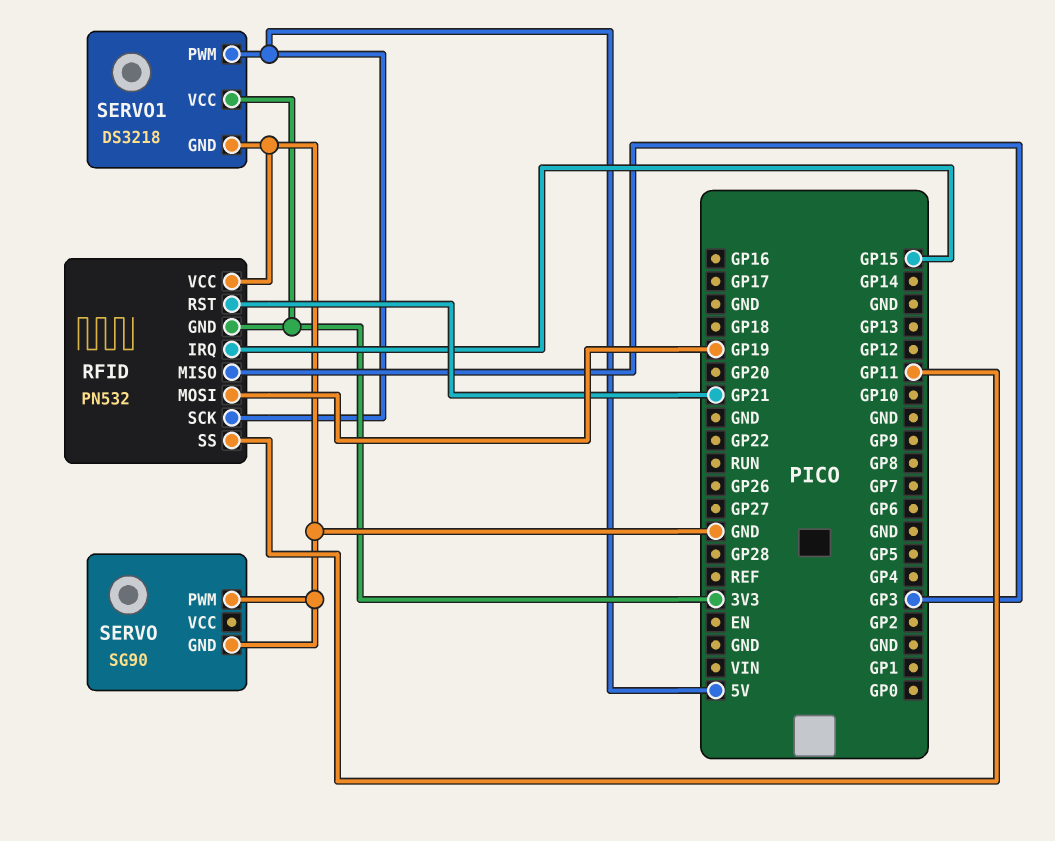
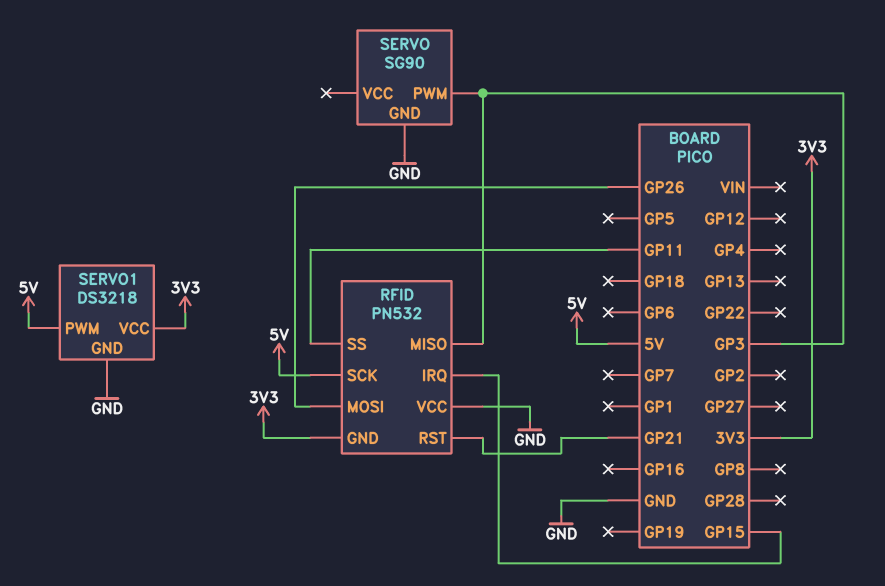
RFID pin MOSI: GP19 -> GP26
SERVO pin PWM: GND -> GP3

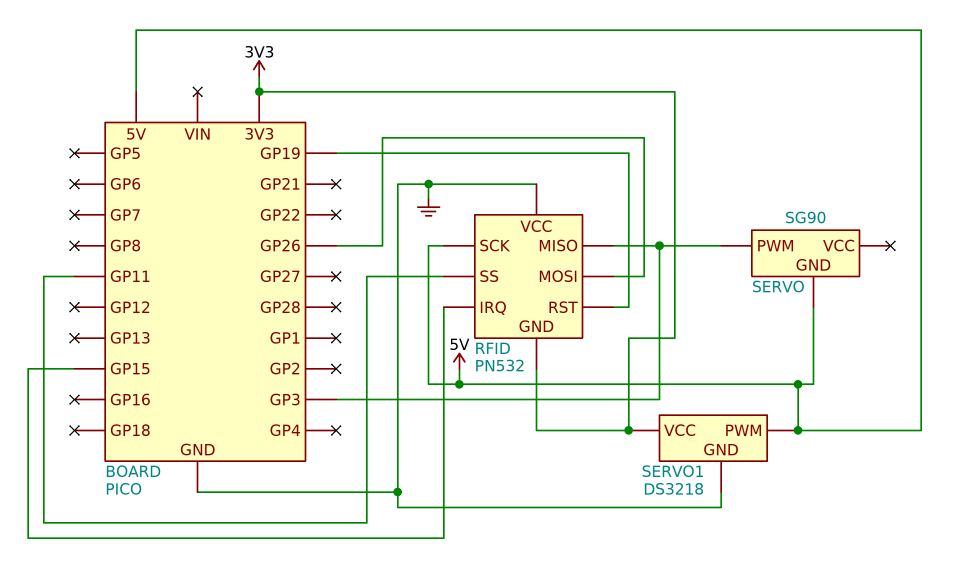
RFID pin RST: GP21 -> GP19
SERVO pin GND: GND -> 5V

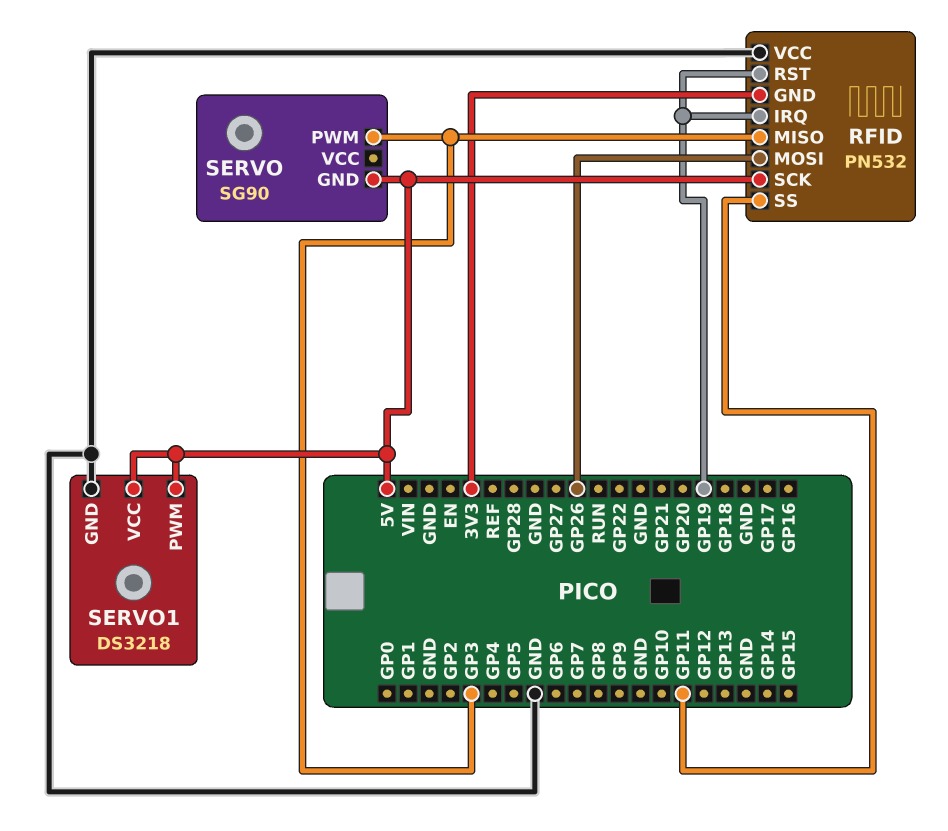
RFID pin IRQ: GP15 -> GP19
SERVO1 pin VCC: 3V3 -> 5V

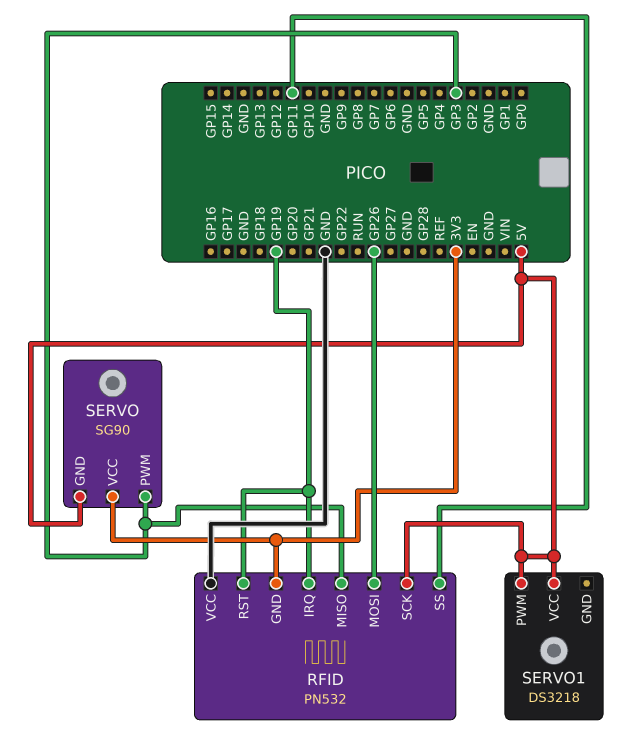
SERVO pin VCC: none -> 3V3
SERVO1 pin GND: GND -> none

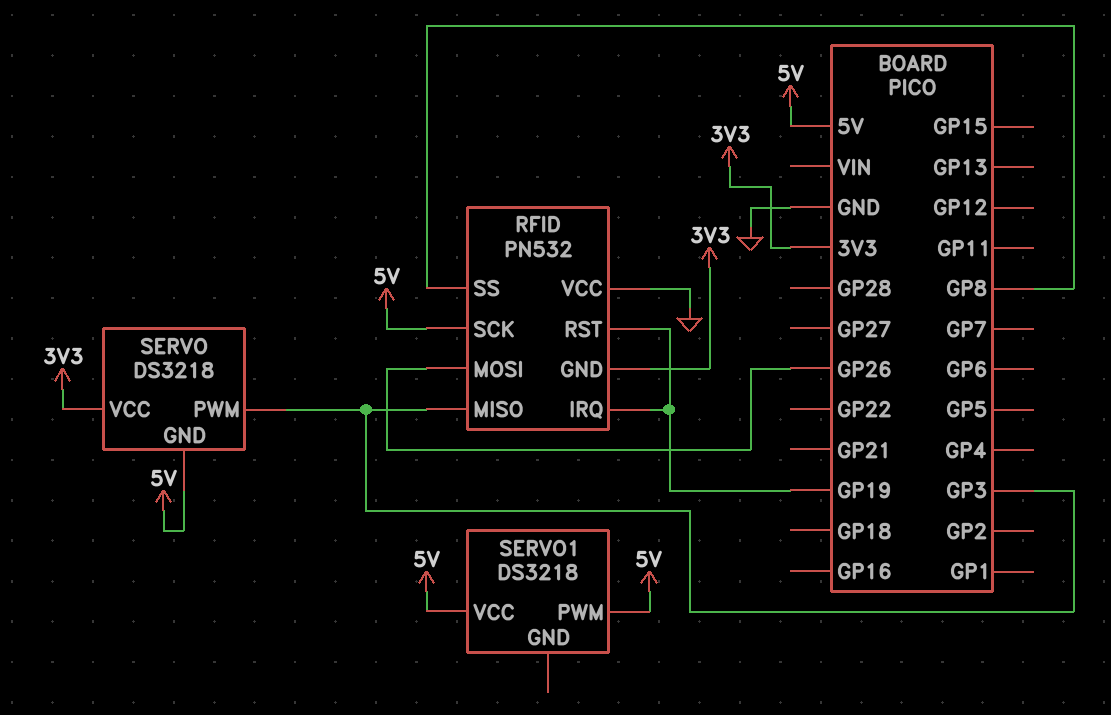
RFID pin SS: GP11 -> GP8
SERVO: SG90 -> DS3218

